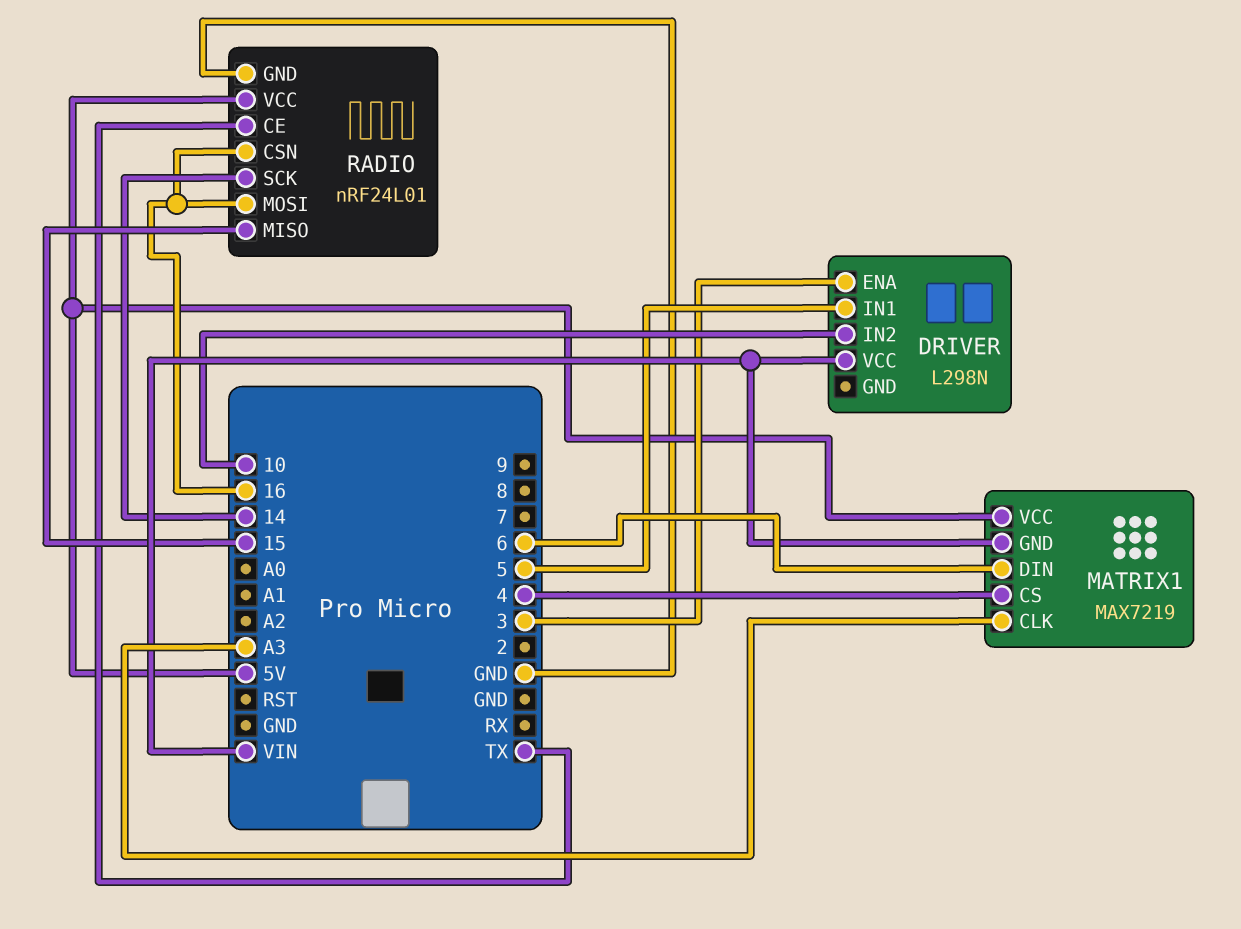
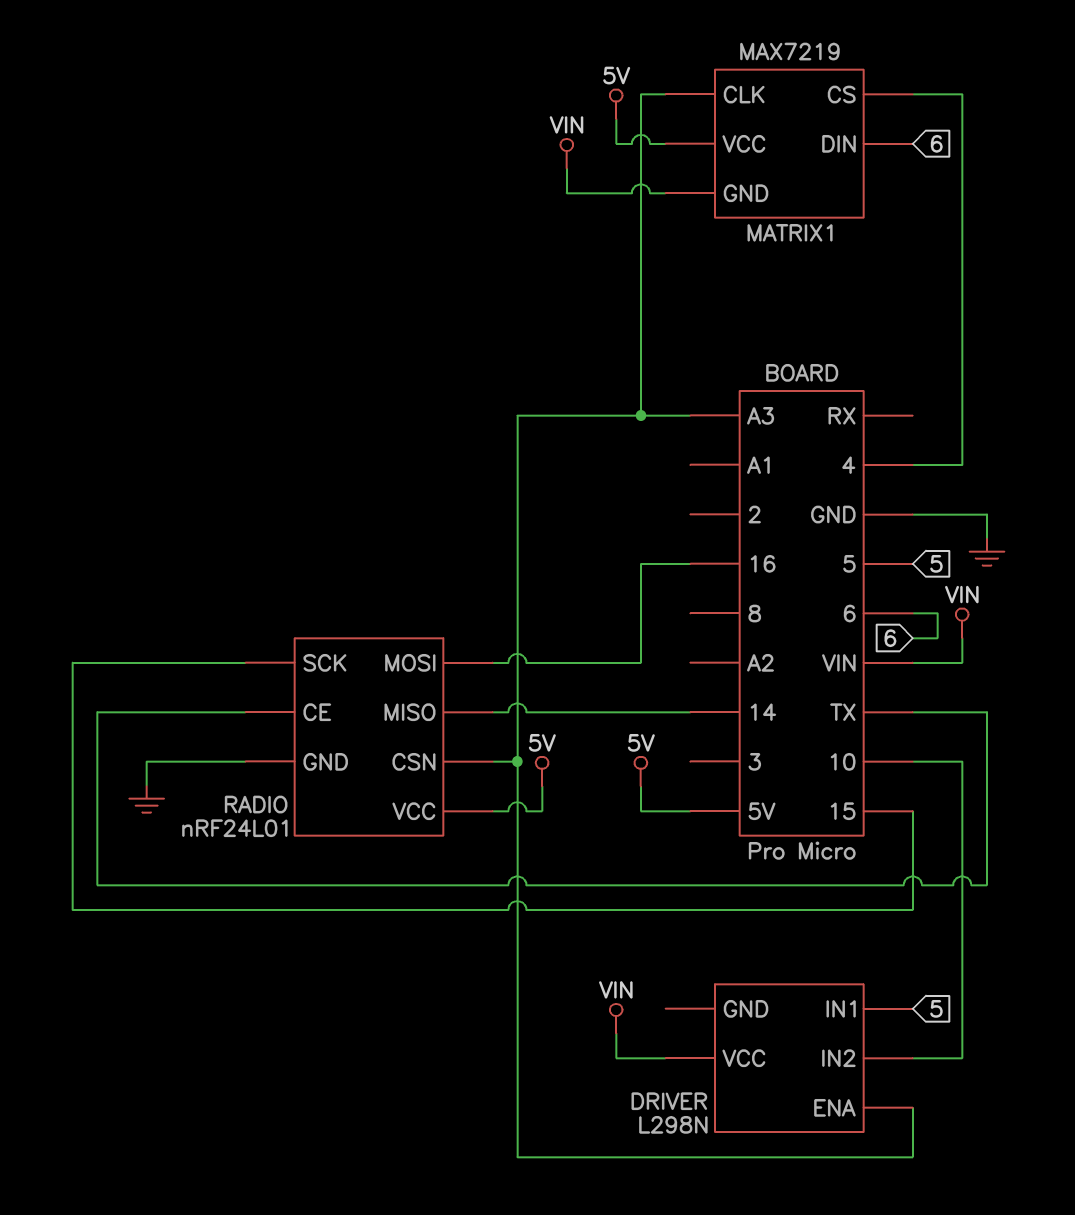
DRIVER pin ENA: 3 -> A3
RADIO pin CSN: 16 -> A3
RADIO pin MISO: 15 -> 14
RADIO pin SCK: 14 -> 15

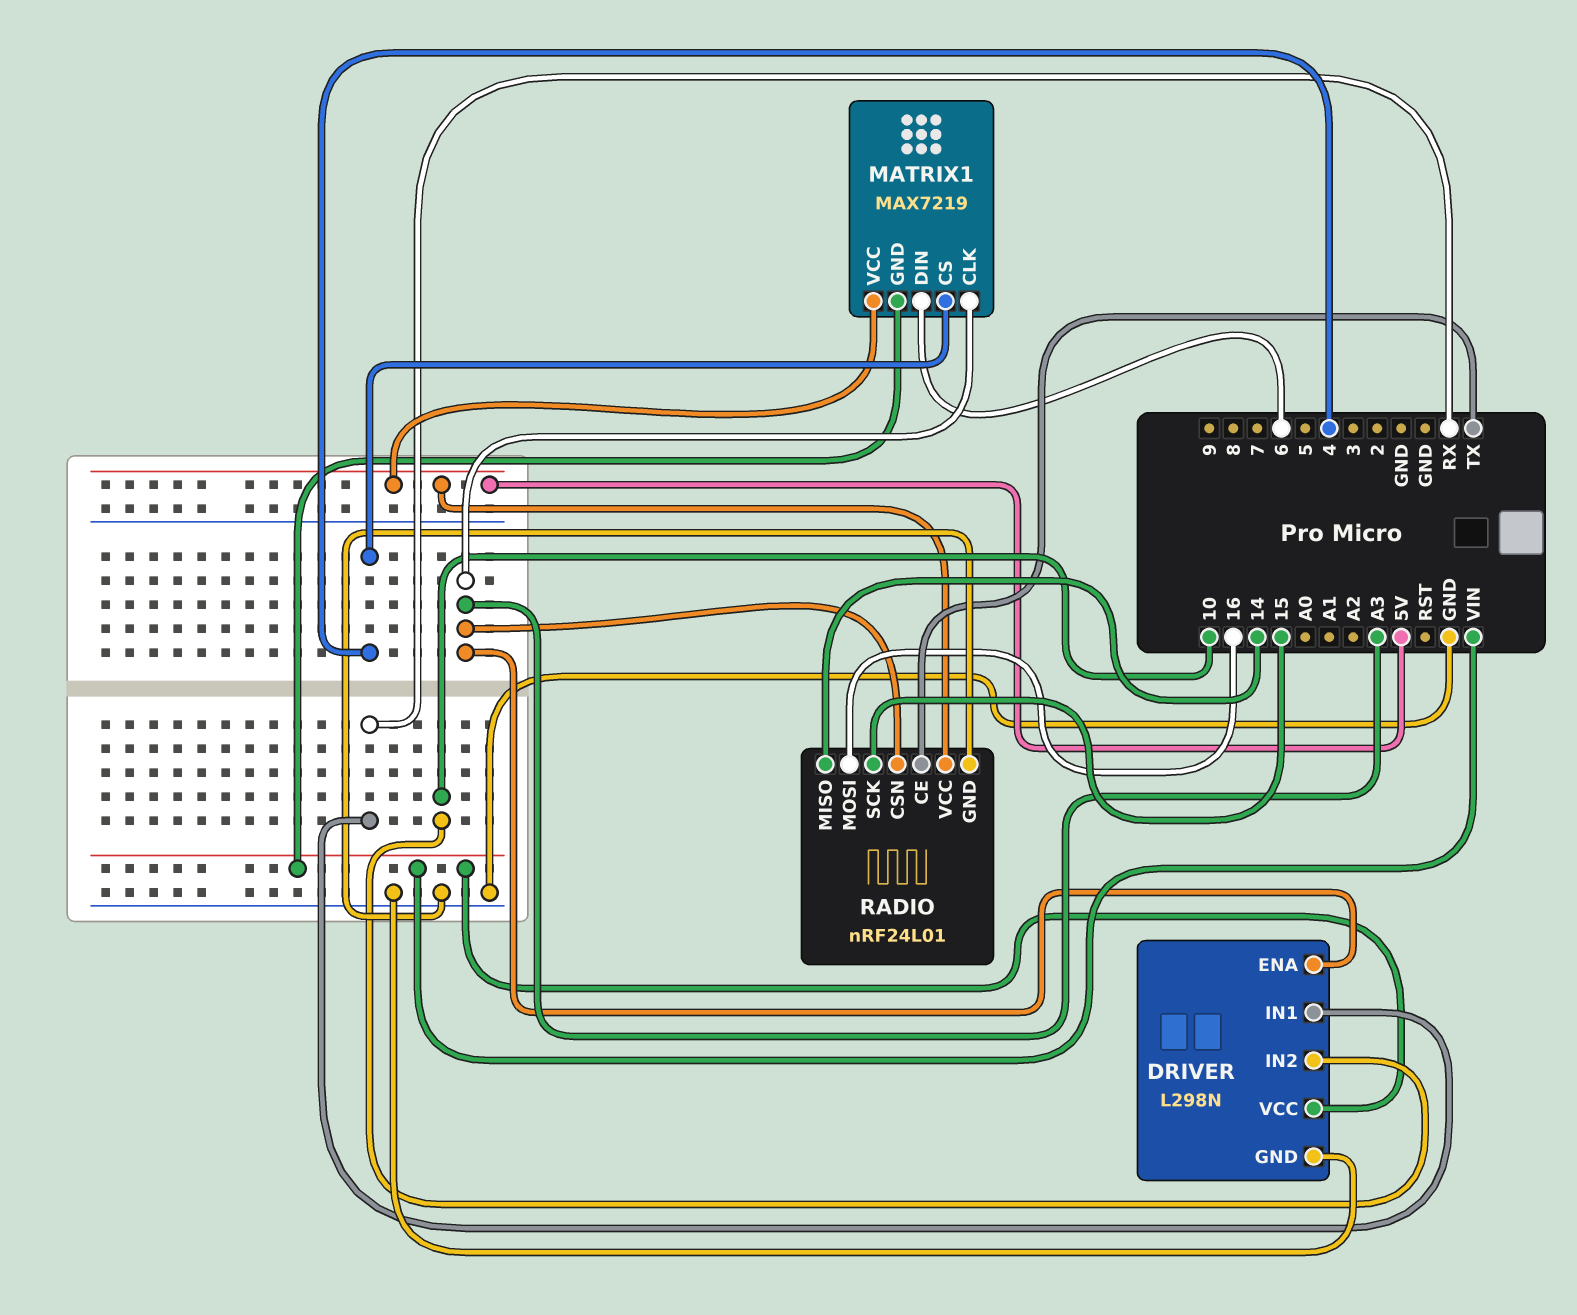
DRIVER pin GND: none -> GND
DRIVER pin IN1: 5 -> RX

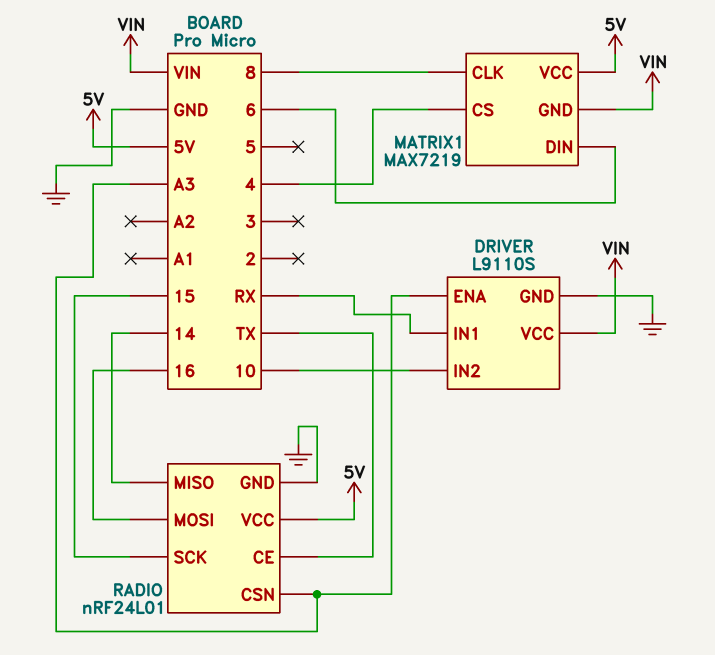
DRIVER: L298N -> L9110S
MATRIX1 pin CLK: A3 -> 8

